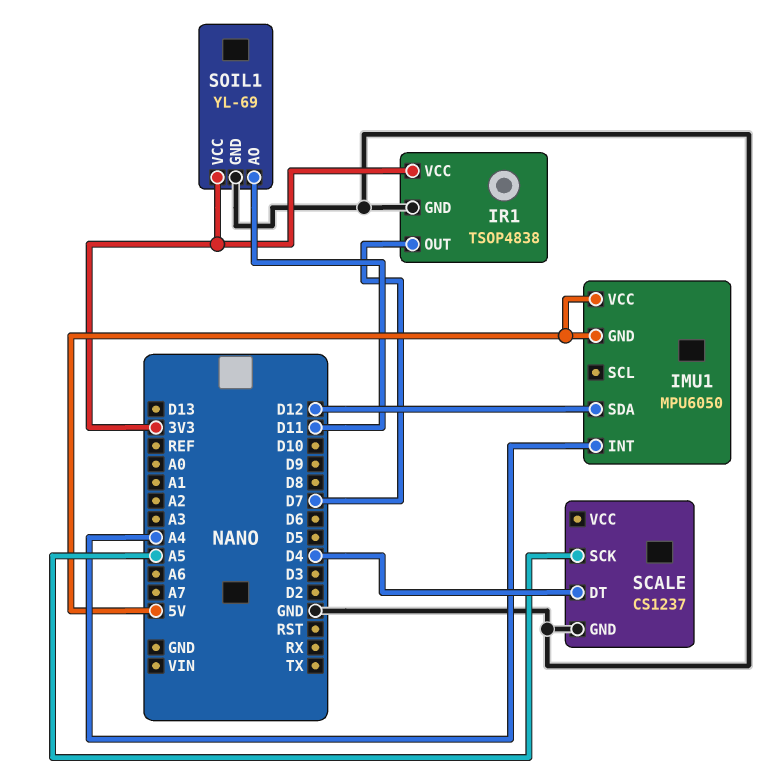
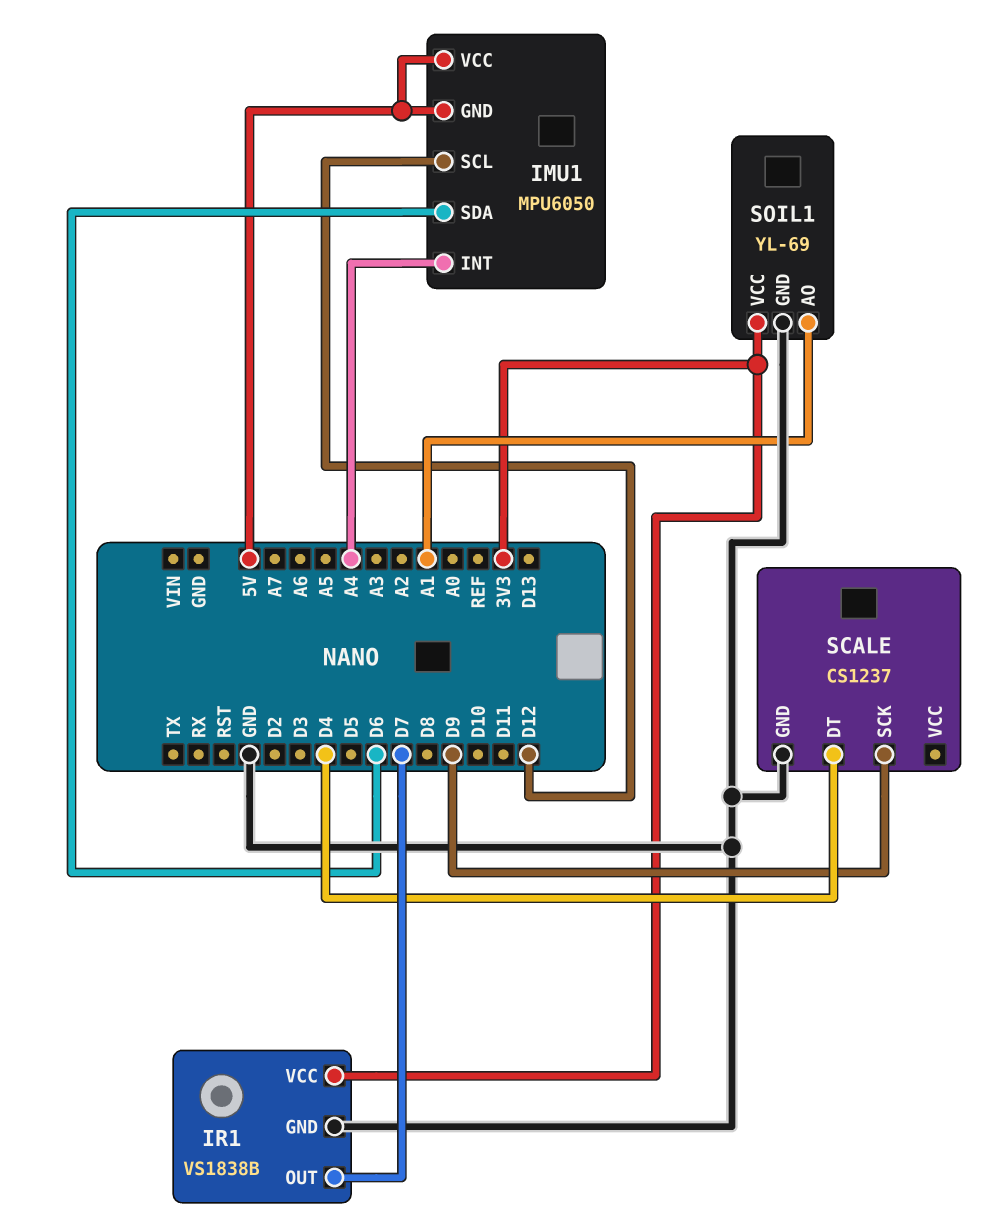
IMU1 pin SCL: none -> D12
IMU1 pin SDA: D12 -> D6
IR1: TSOP4838 -> VS1838B
SCALE pin SCK: A5 -> D9
SOIL1 pin AO: D11 -> A1

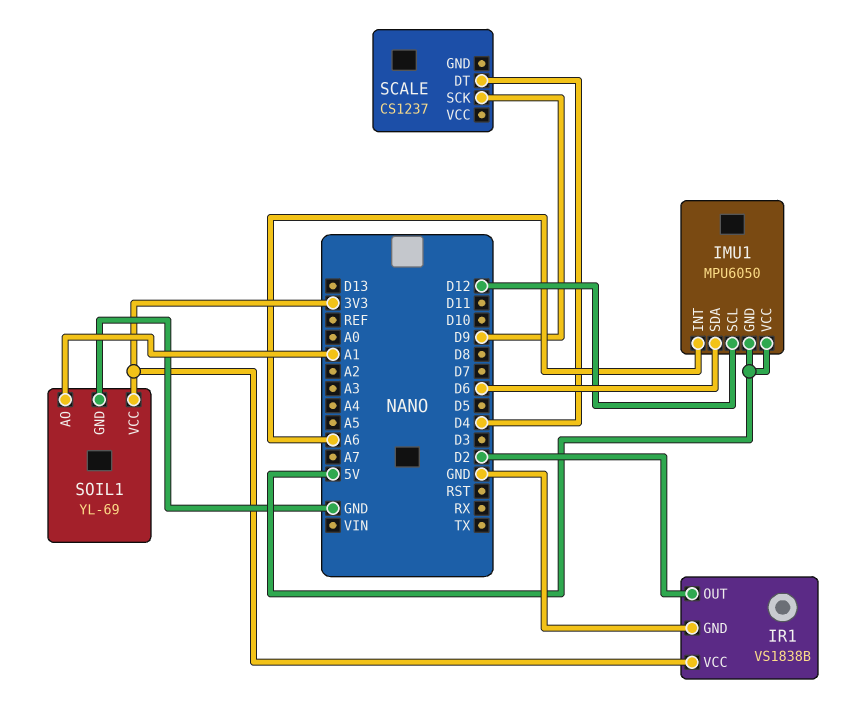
IMU1 pin INT: A4 -> A6
IR1 pin OUT: D7 -> D2
SCALE pin GND: GND -> none

